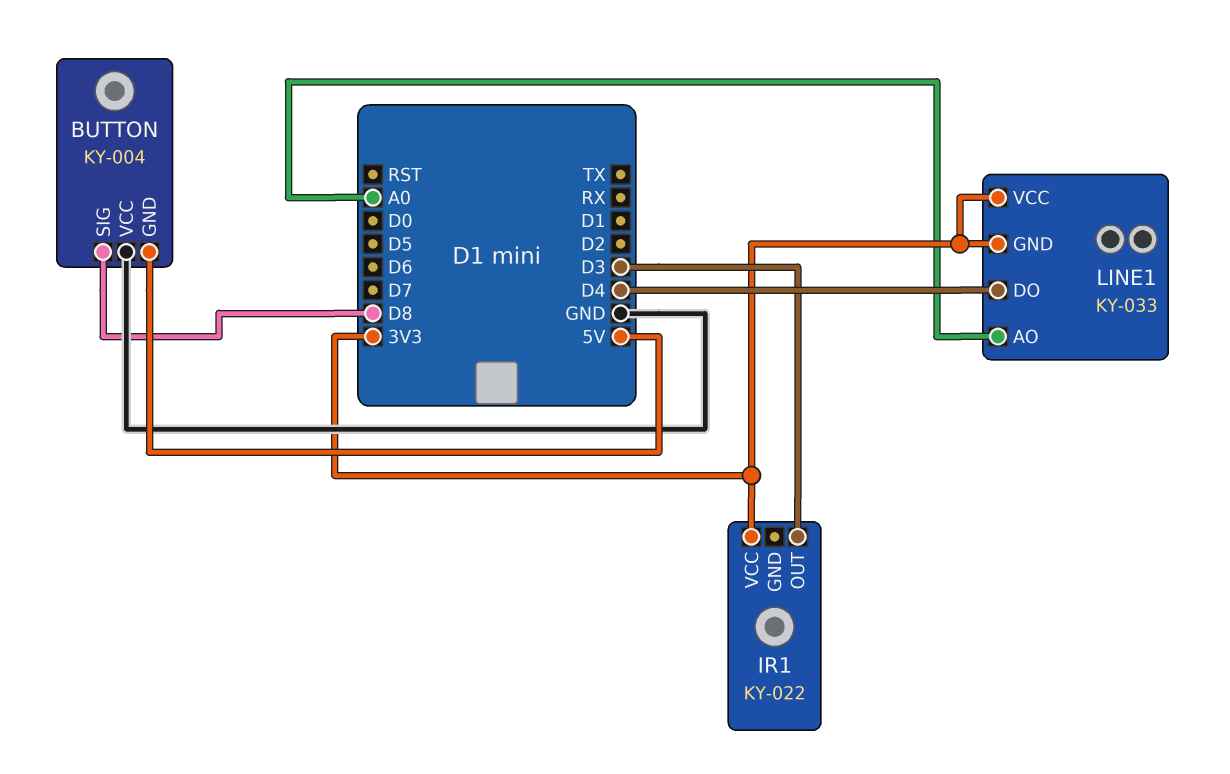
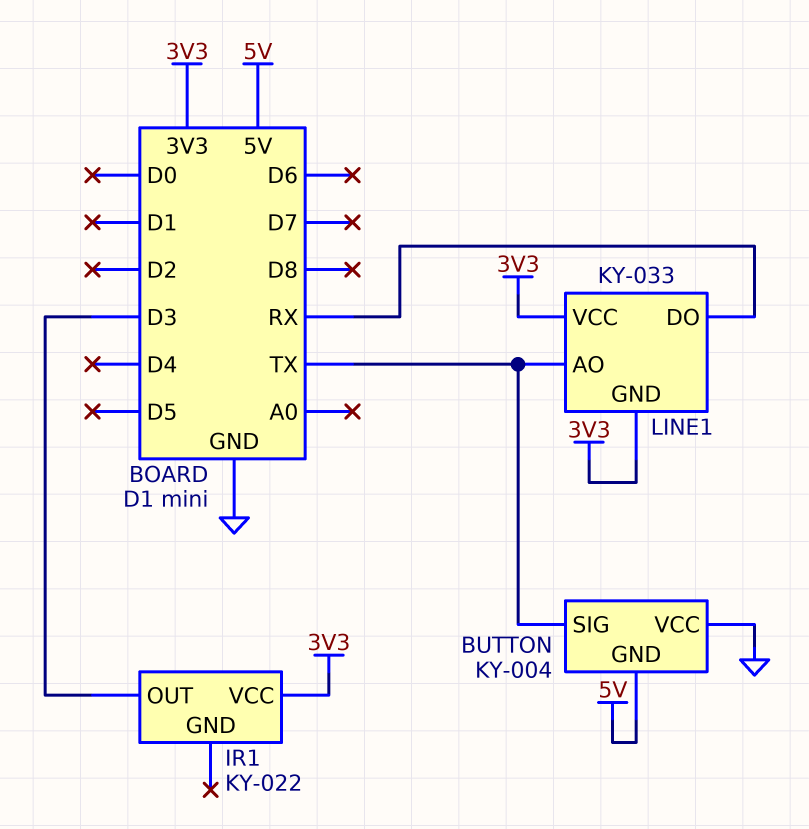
BUTTON pin SIG: D8 -> TX
LINE1 pin AO: A0 -> TX
LINE1 pin DO: D4 -> RX

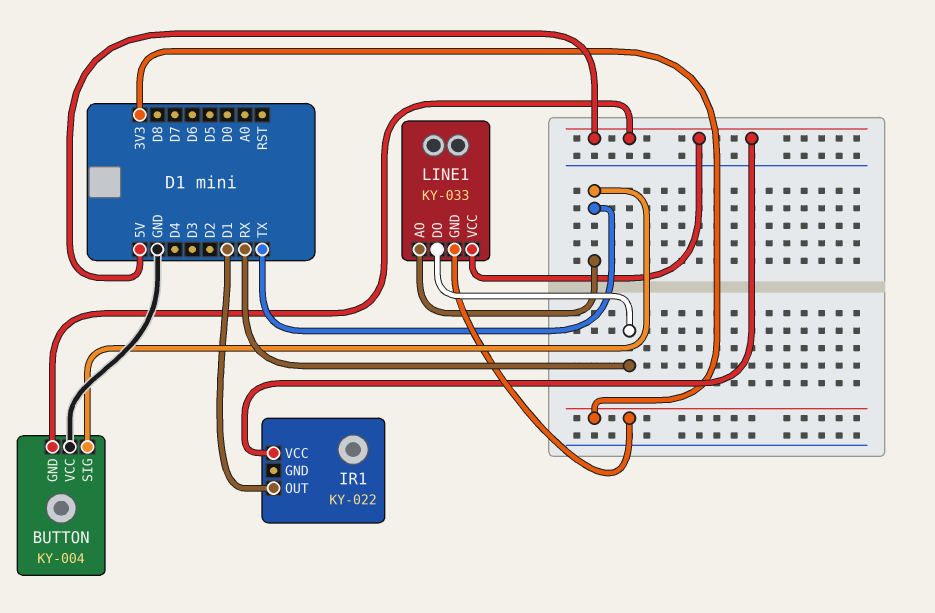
IR1 pin OUT: D3 -> D1
IR1 pin VCC: 3V3 -> 5V
LINE1 pin VCC: 3V3 -> 5V

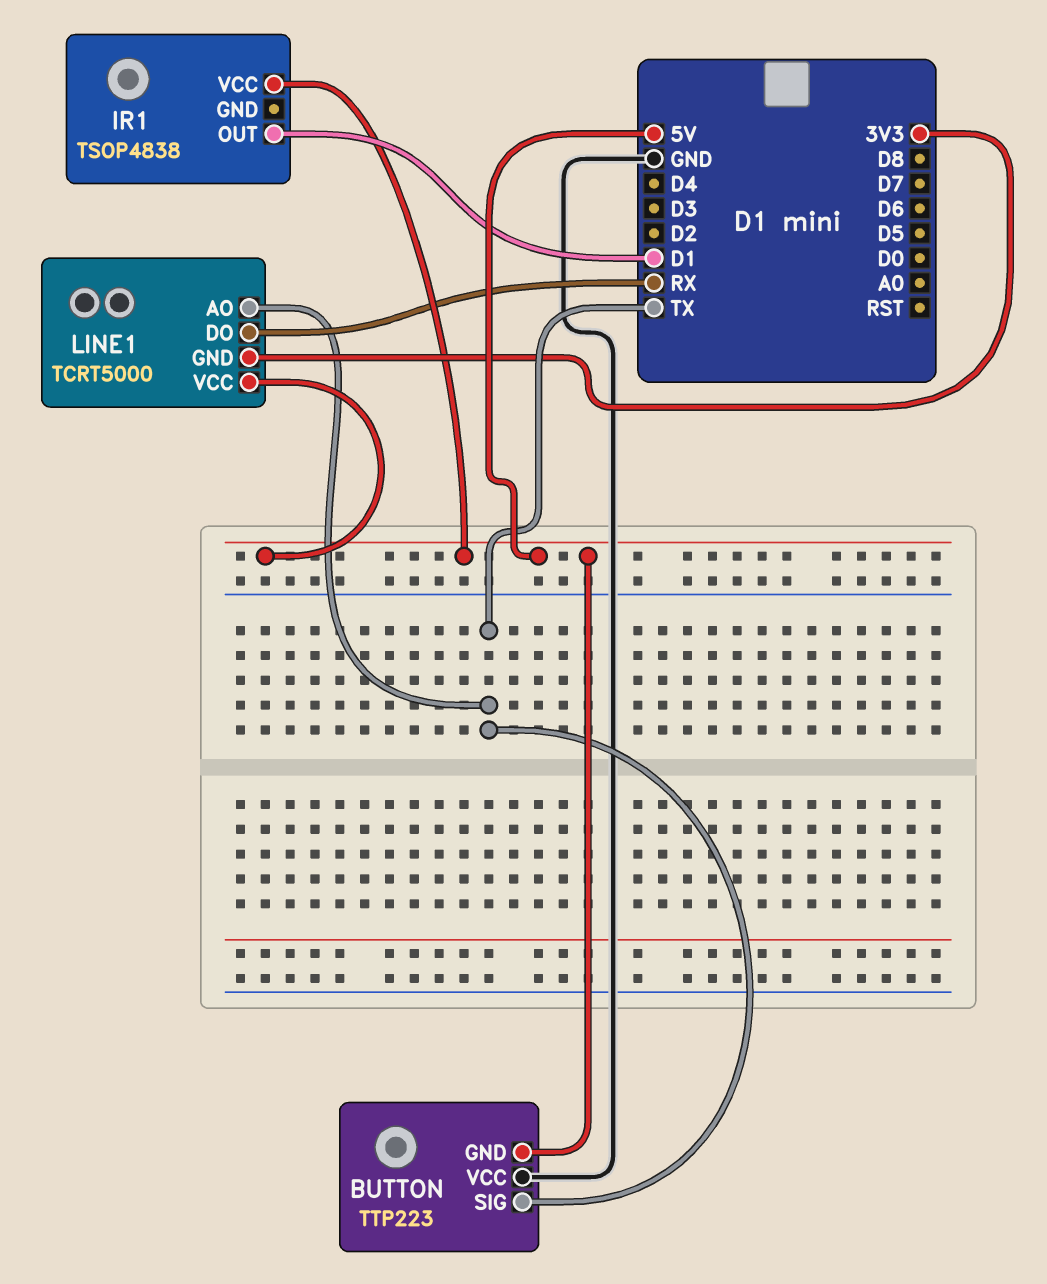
BUTTON: KY-004 -> TTP223
IR1: KY-022 -> TSOP4838
LINE1: KY-033 -> TCRT5000

